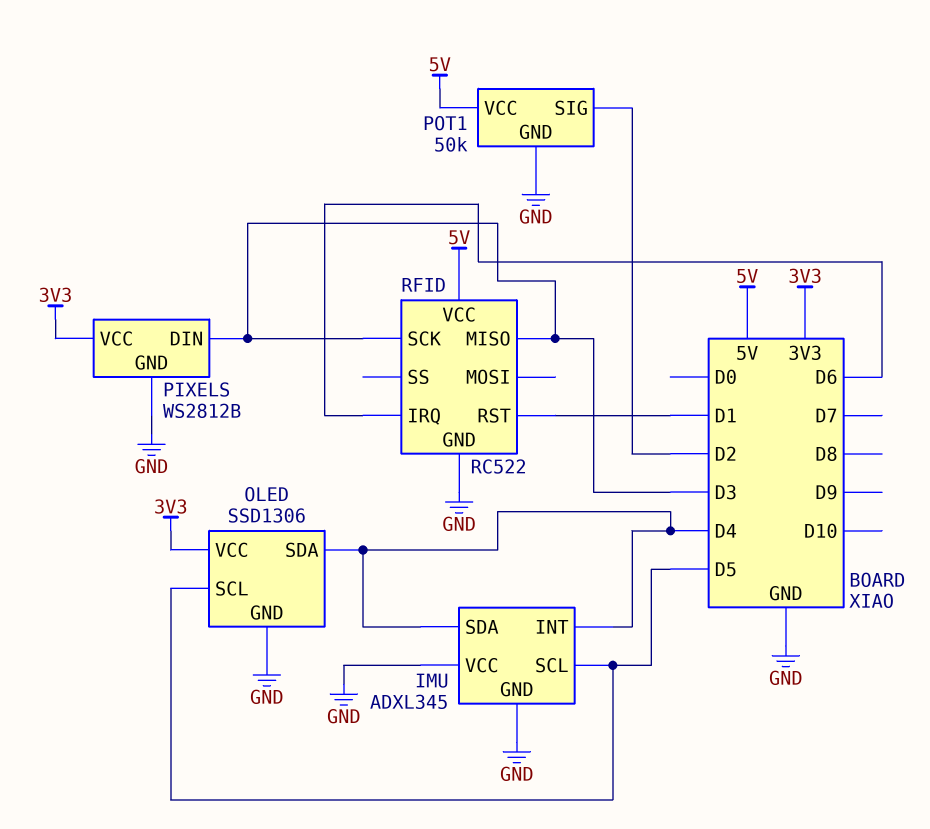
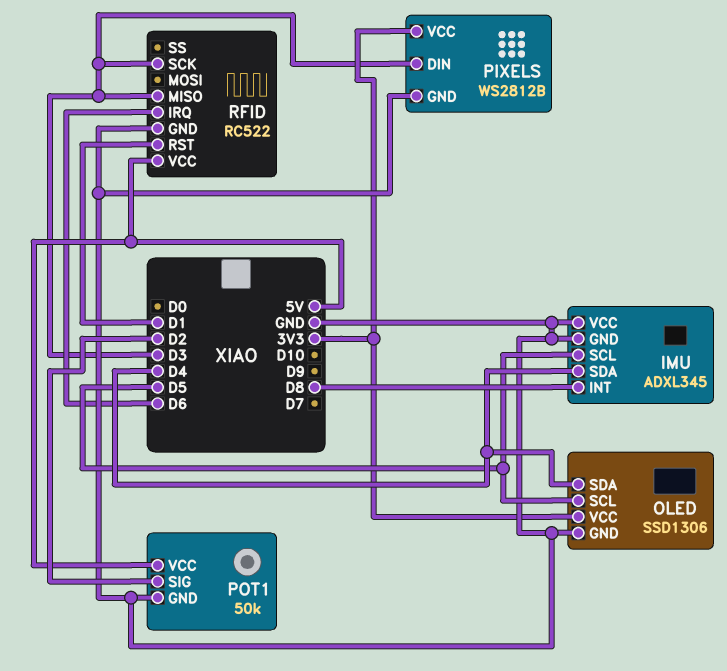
IMU pin INT: D4 -> D8

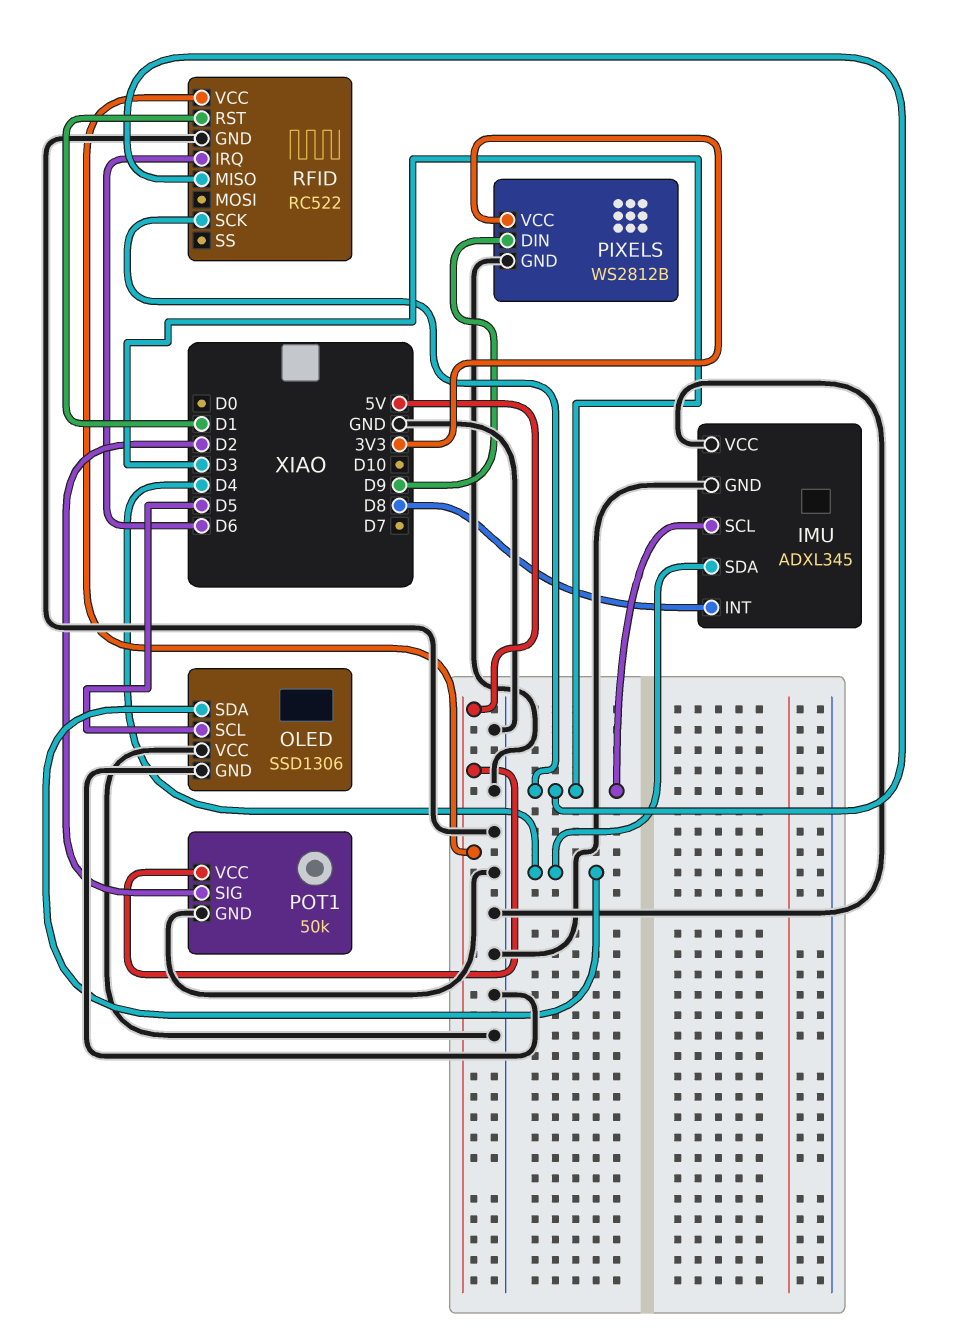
IMU pin SCL: D5 -> D3
OLED pin VCC: 3V3 -> GND
PIXELS pin DIN: D3 -> D9

